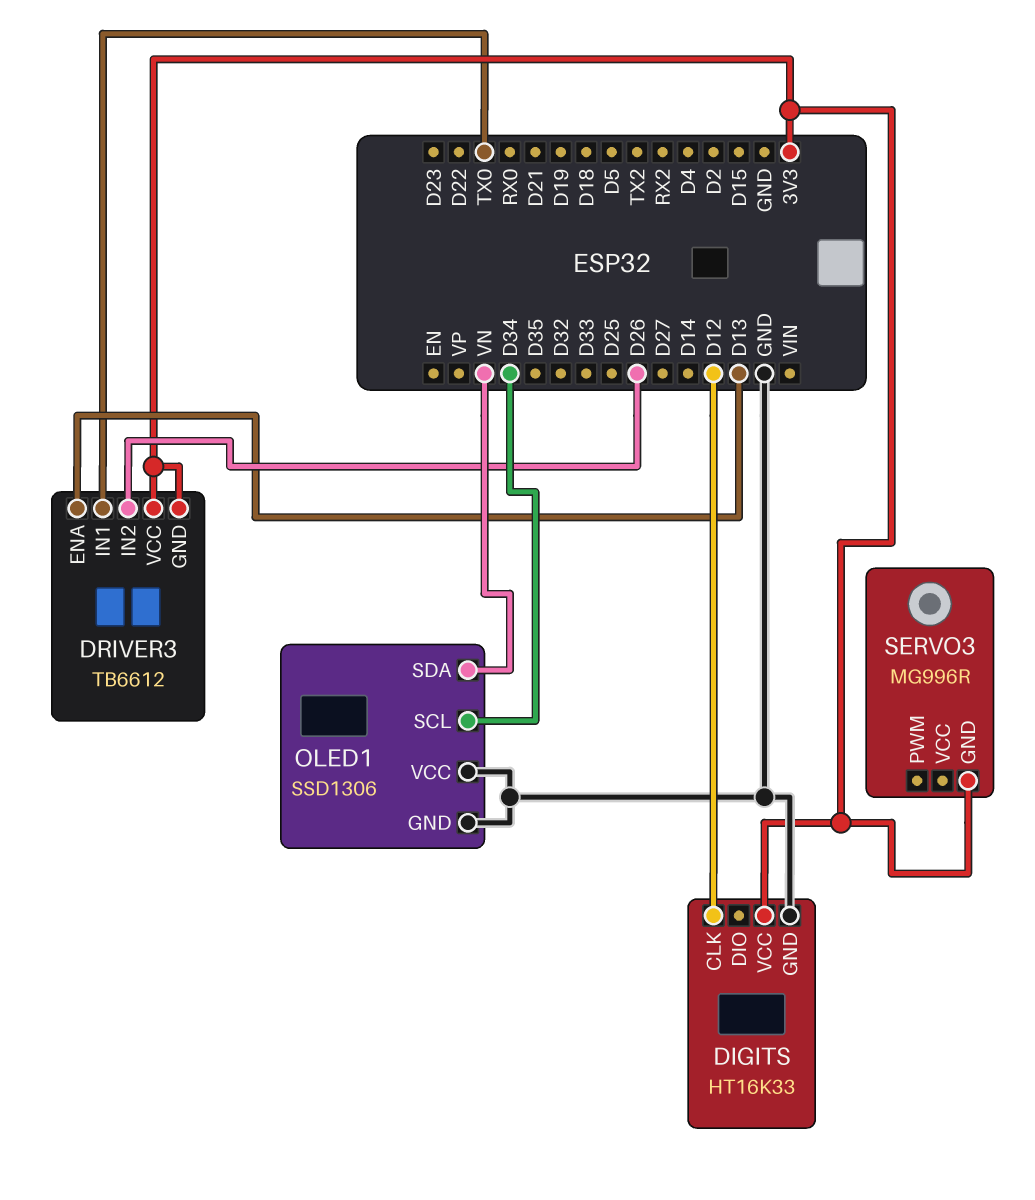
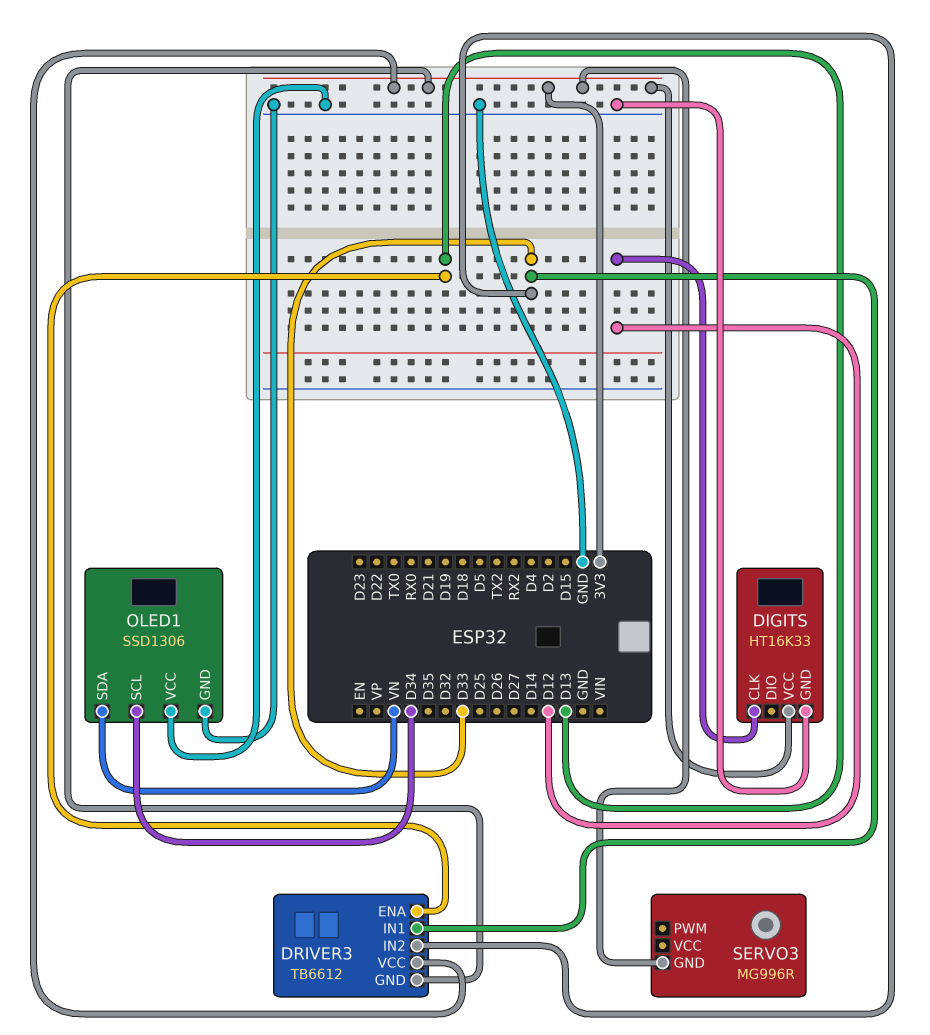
DRIVER3 pin IN1: TX0 -> D33
DRIVER3 pin IN2: D26 -> D33

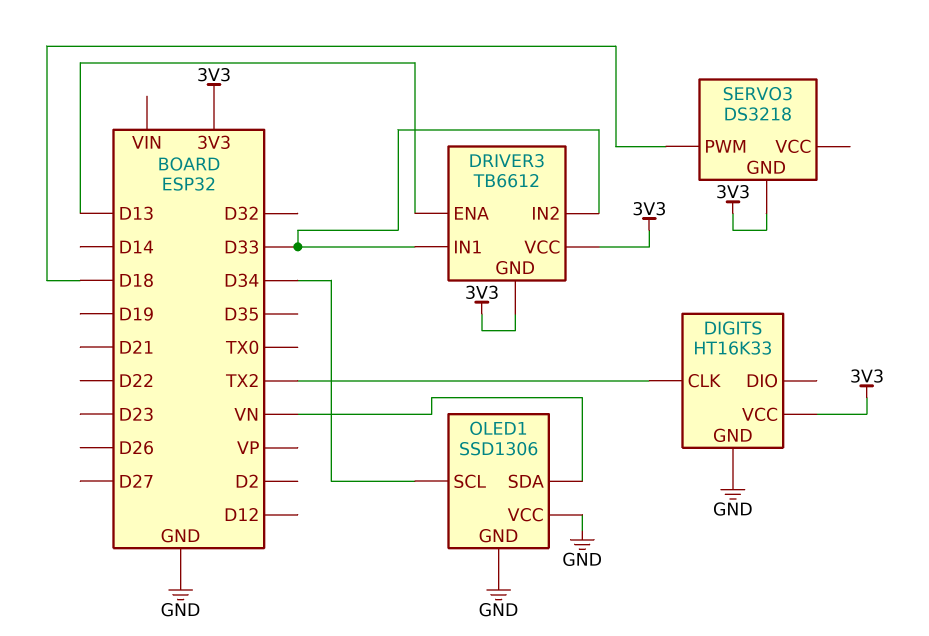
DIGITS pin CLK: D12 -> TX2
SERVO3: MG996R -> DS3218
SERVO3 pin PWM: none -> D18

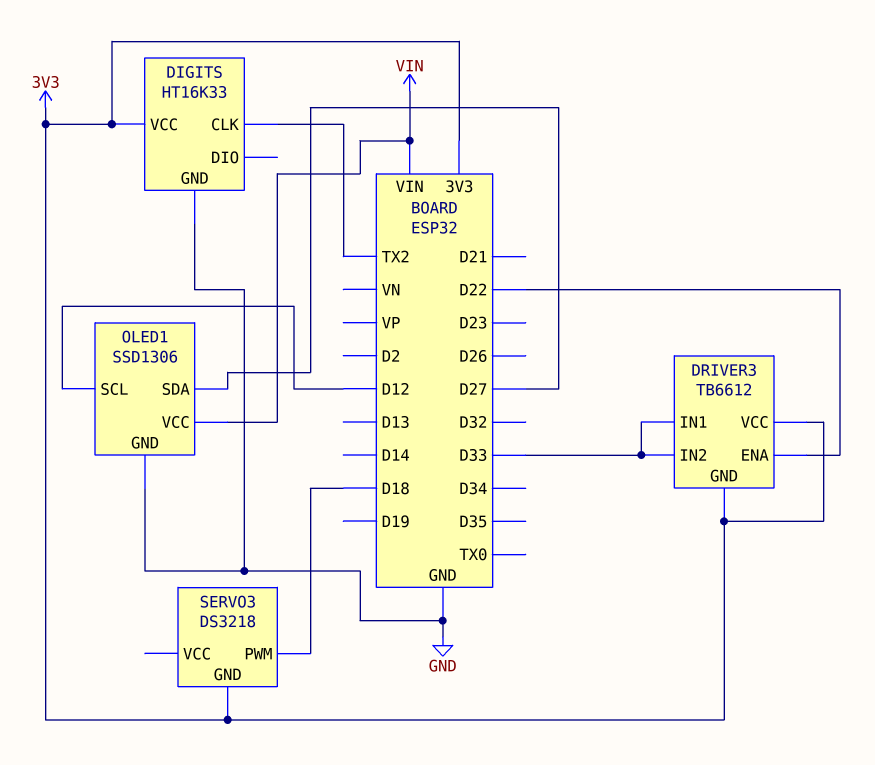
DRIVER3 pin ENA: D13 -> D22
OLED1 pin SCL: D34 -> D12
OLED1 pin SDA: VN -> D27
OLED1 pin VCC: GND -> VIN

